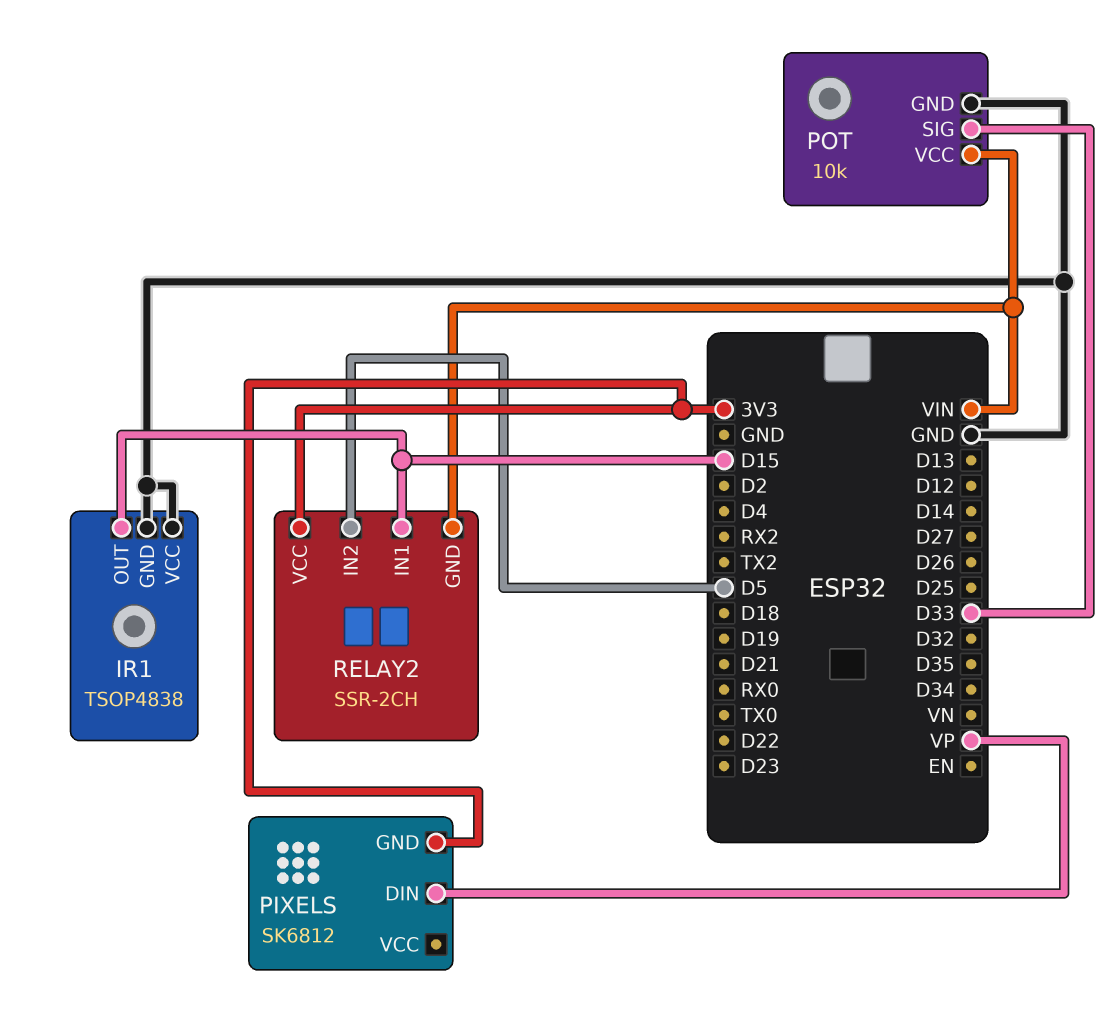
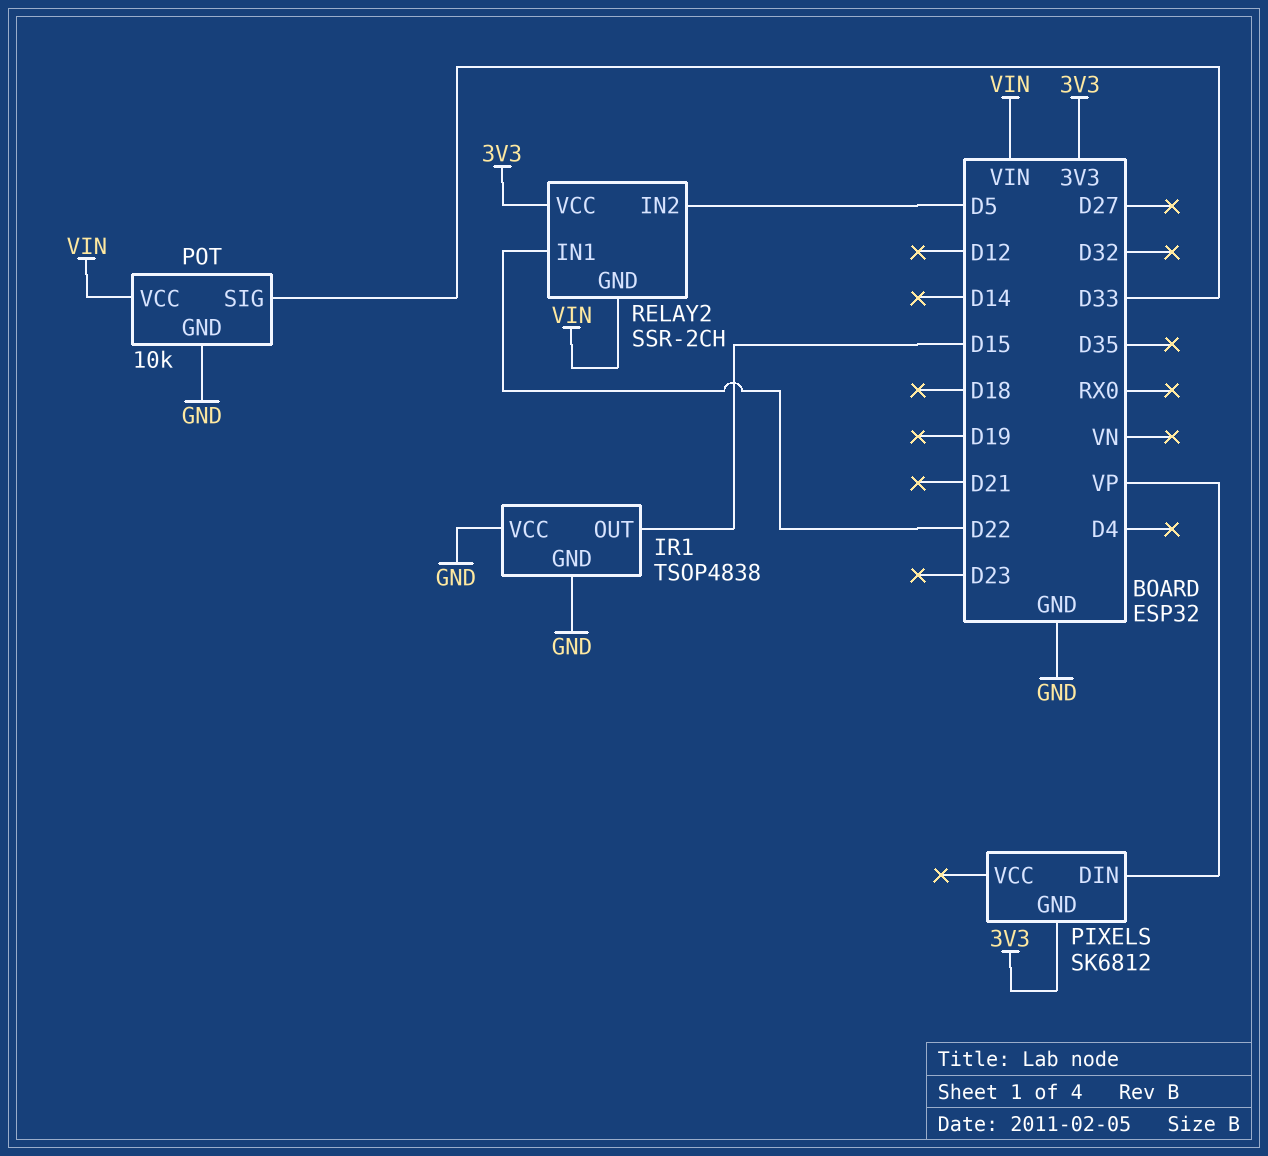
RELAY2 pin IN1: D15 -> D22

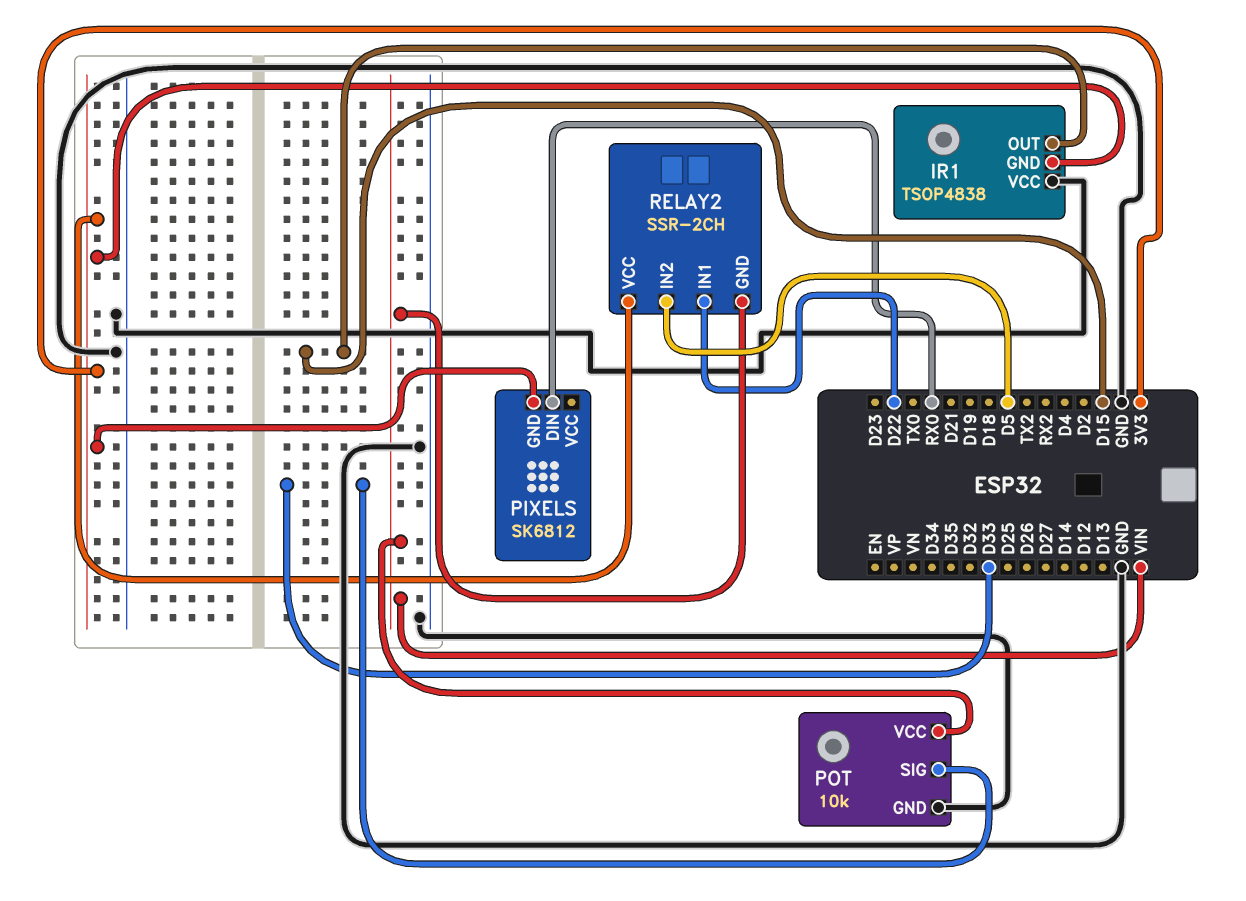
IR1 pin GND: GND -> 3V3
PIXELS pin DIN: VP -> RX0

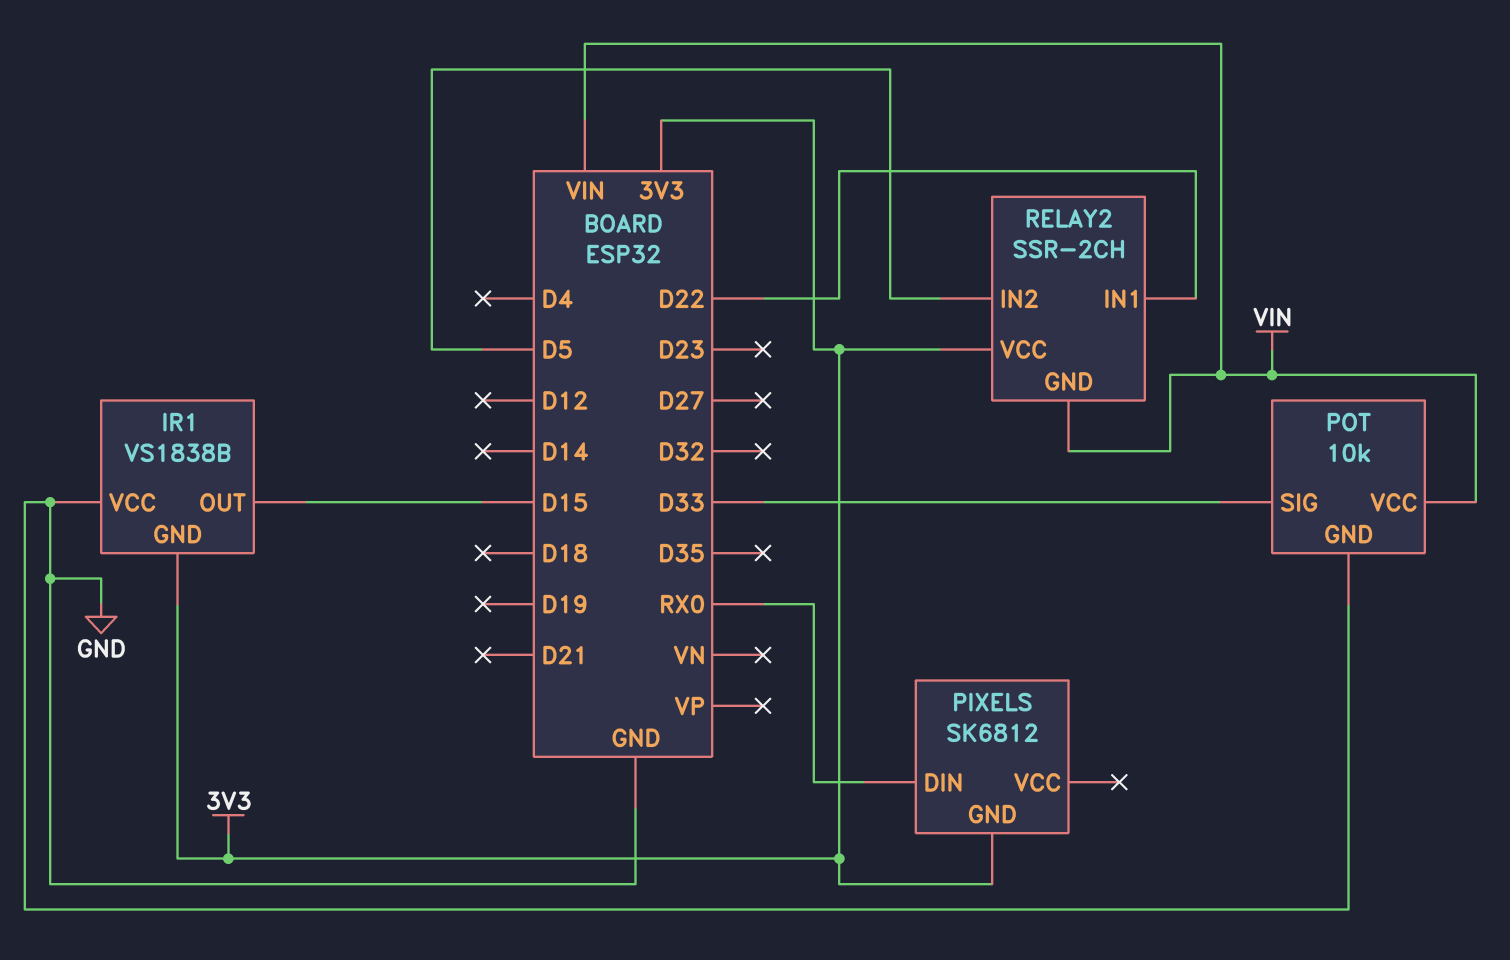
IR1: TSOP4838 -> VS1838B

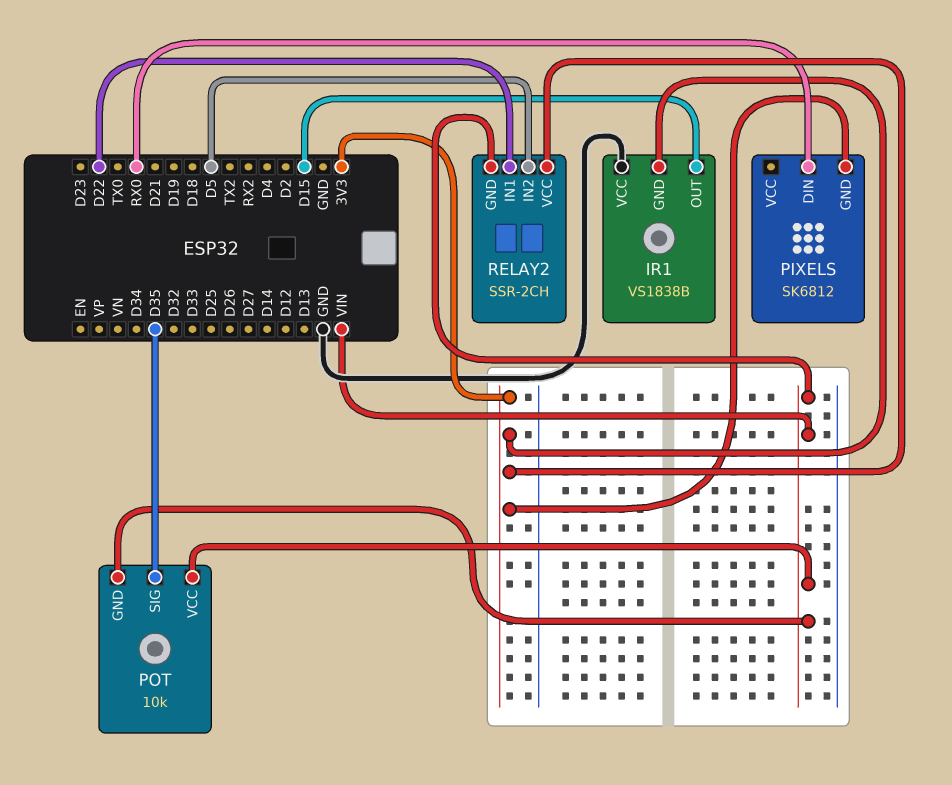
POT pin GND: GND -> VIN
POT pin SIG: D33 -> D35

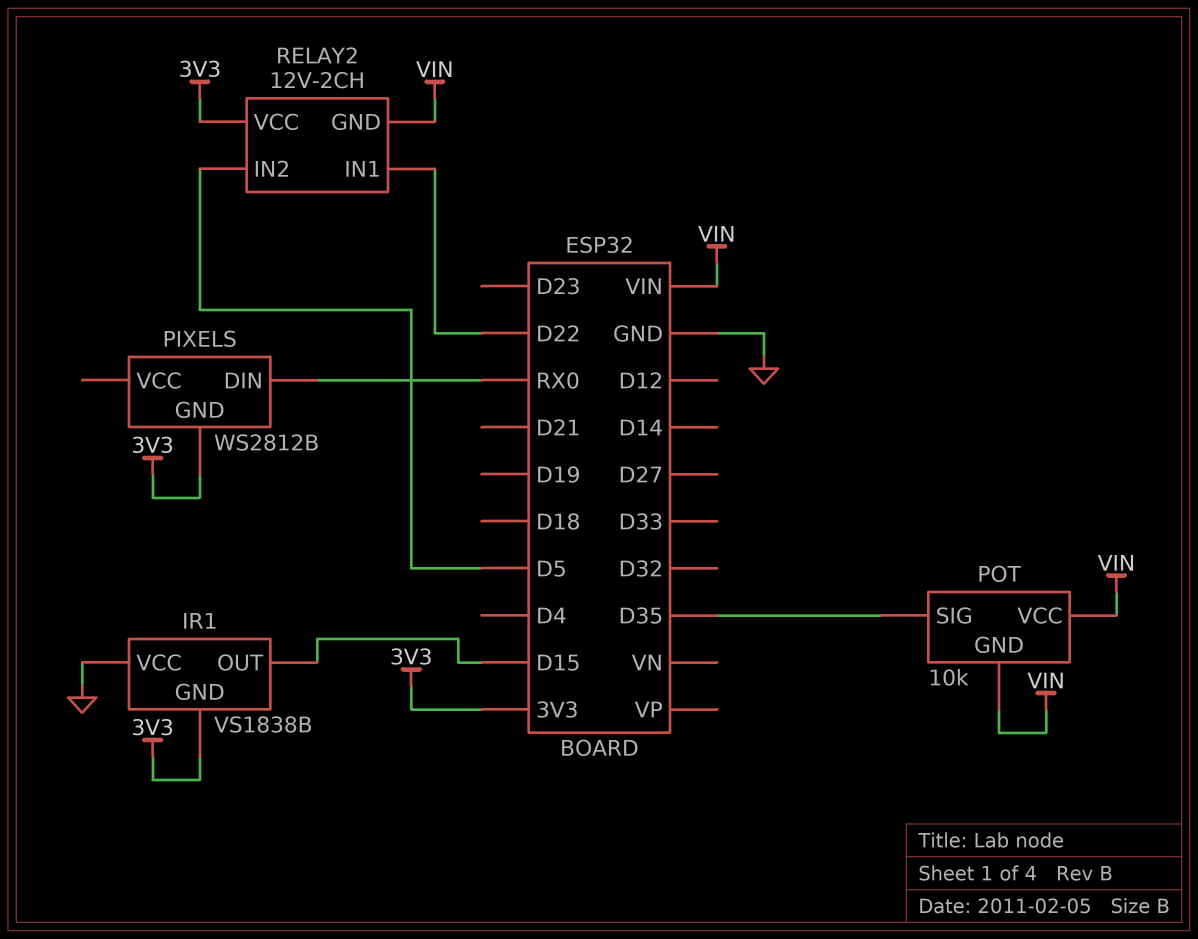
PIXELS: SK6812 -> WS2812B
RELAY2: SSR-2CH -> 12V-2CH

